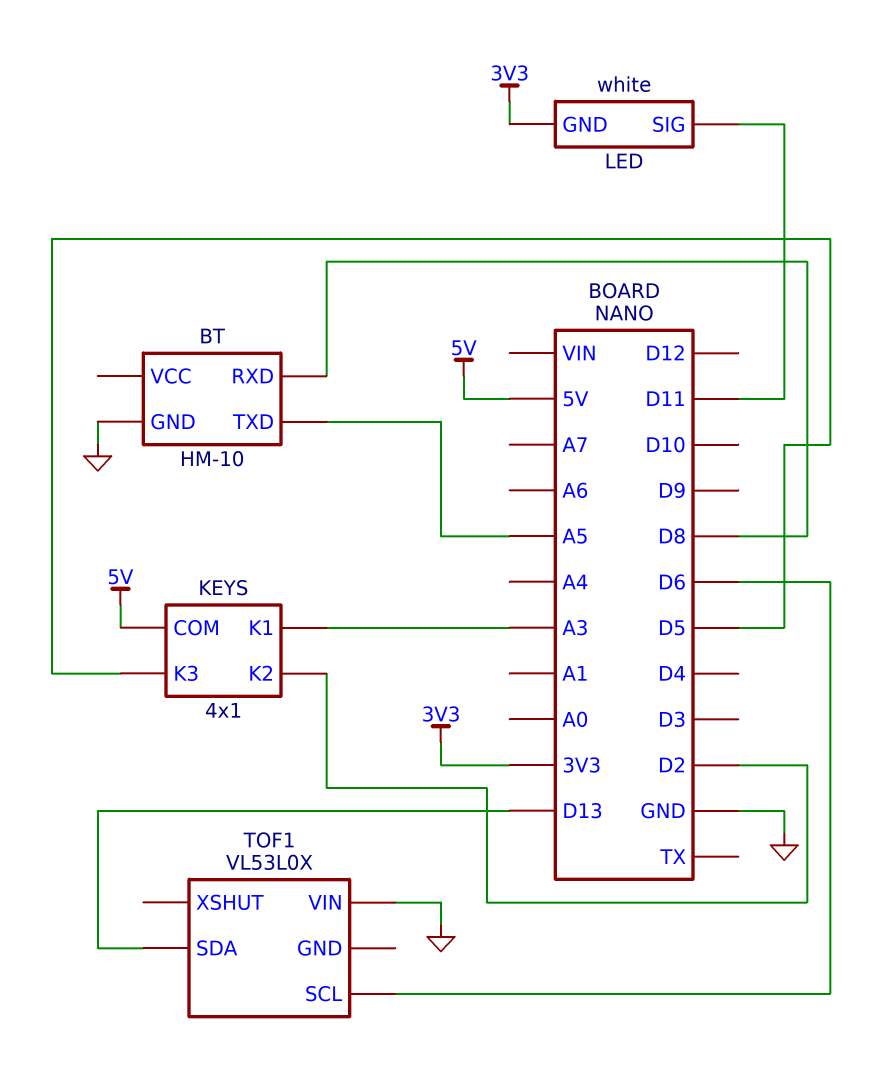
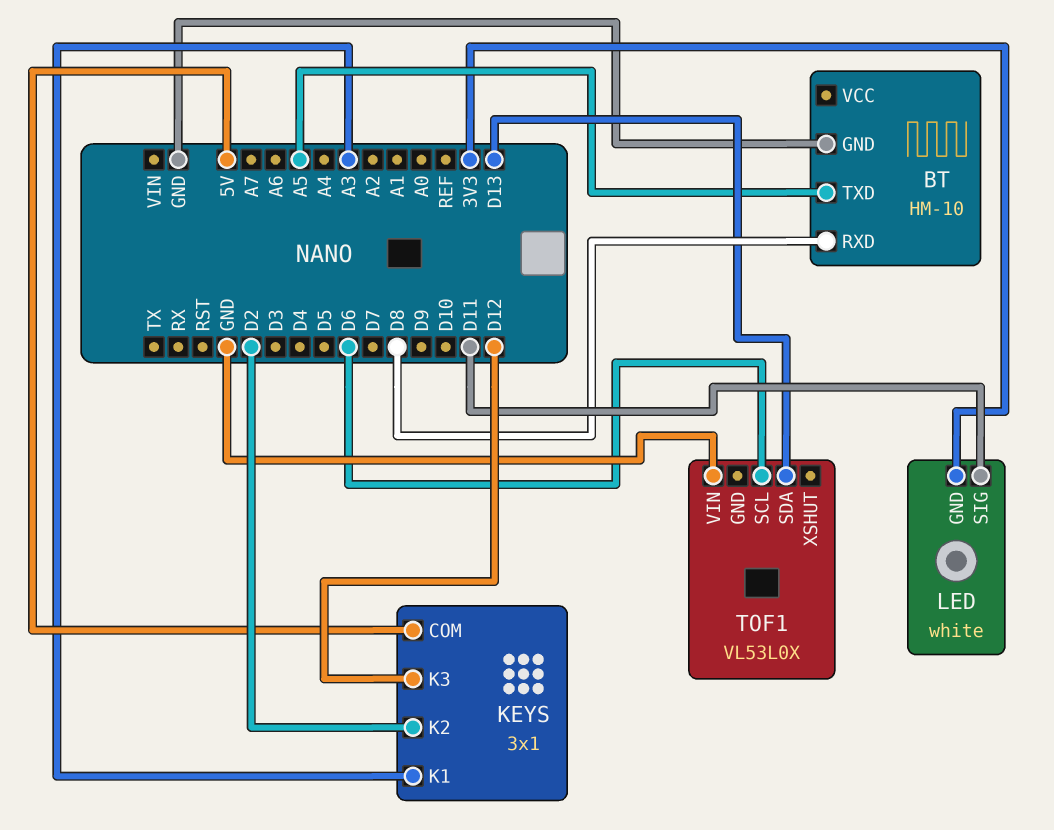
KEYS: 4x1 -> 3x1
KEYS pin K3: D5 -> D12

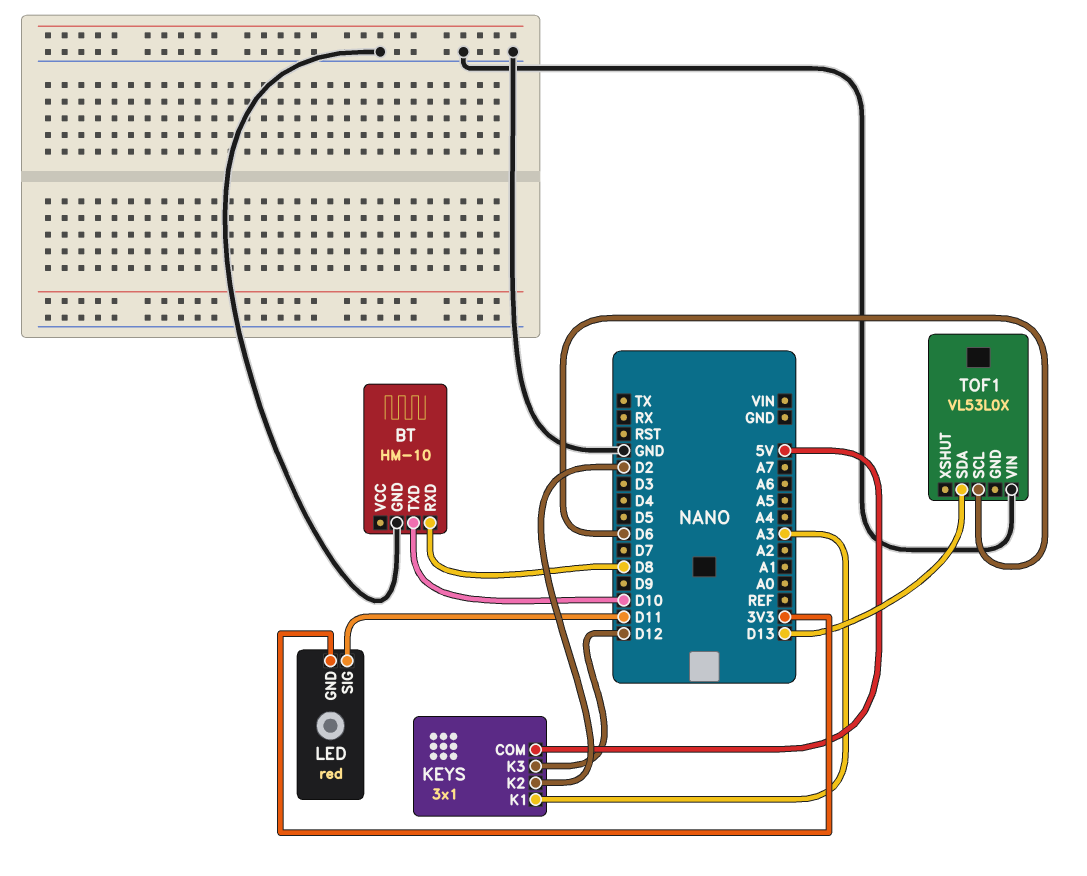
BT pin TXD: A5 -> D10
LED: white -> red

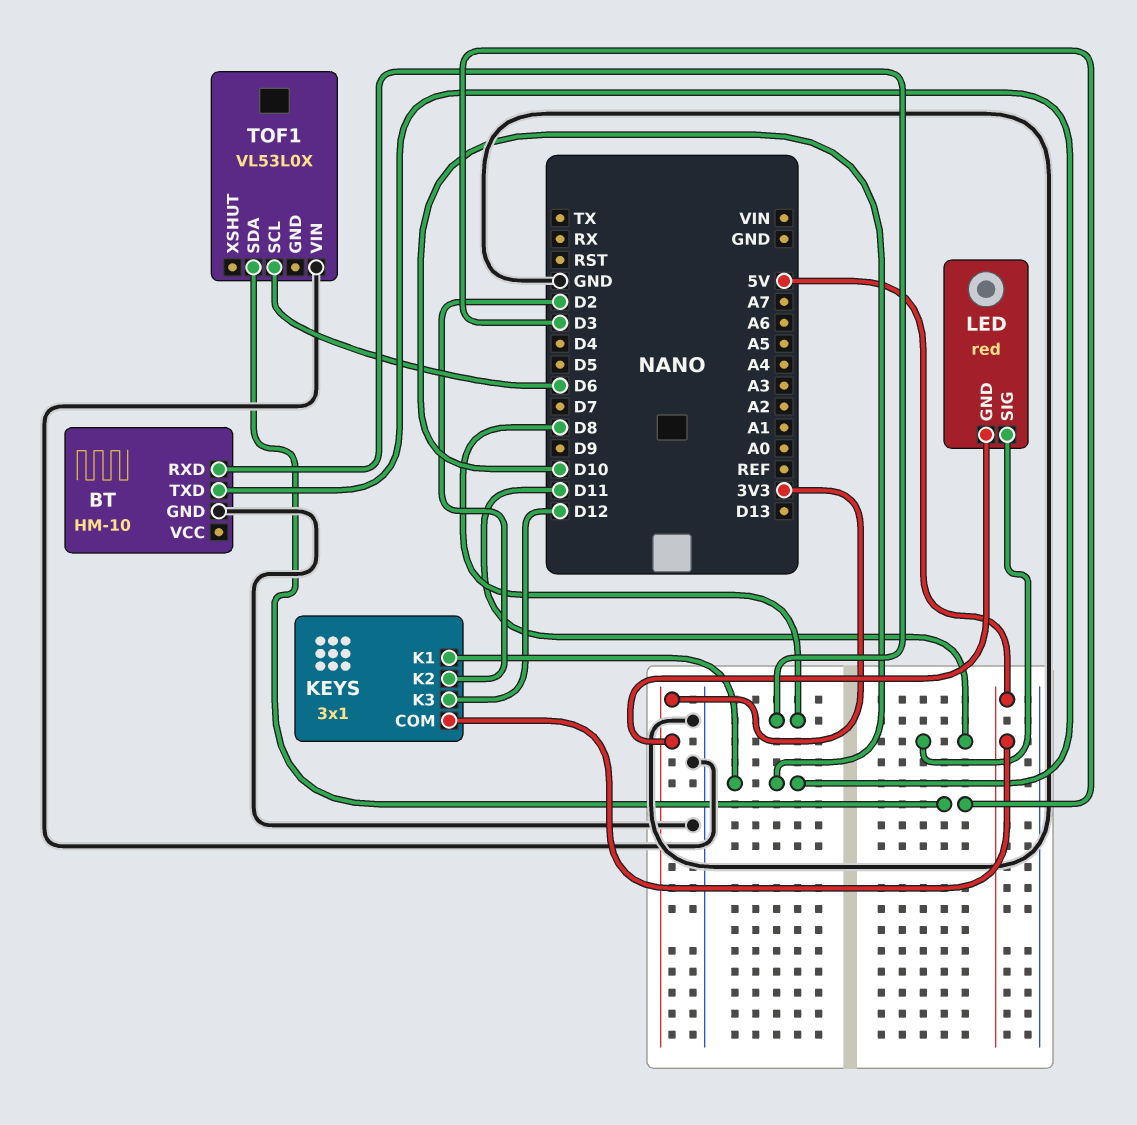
KEYS pin K1: A3 -> D10
TOF1 pin SDA: D13 -> D3

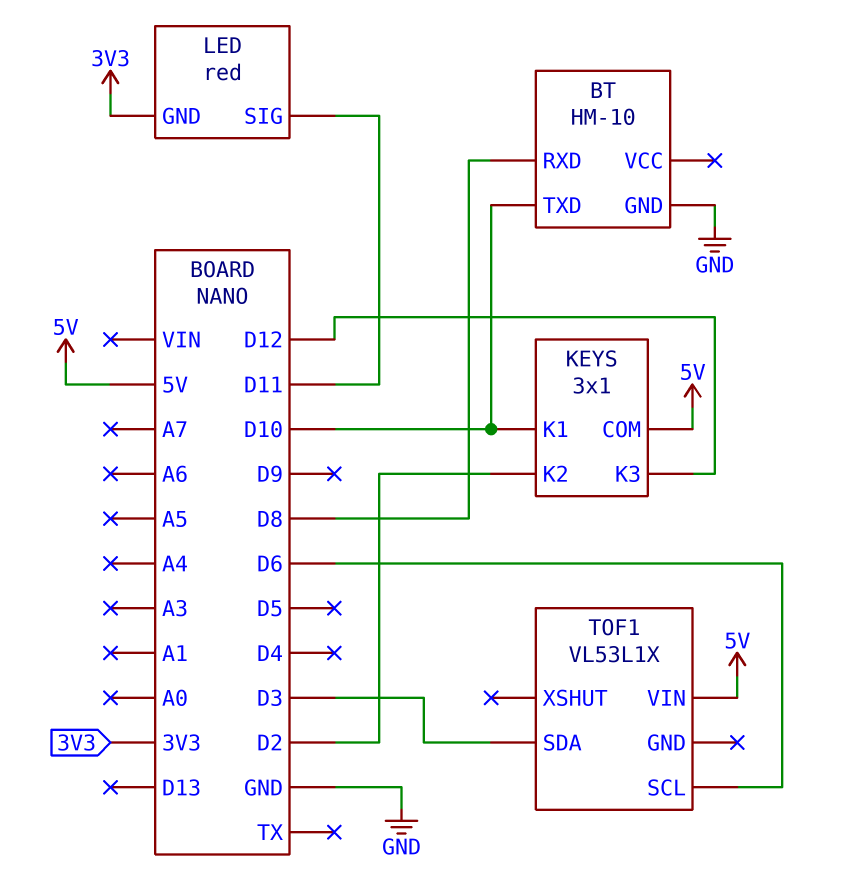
TOF1: VL53L0X -> VL53L1X
TOF1 pin VIN: GND -> 5V

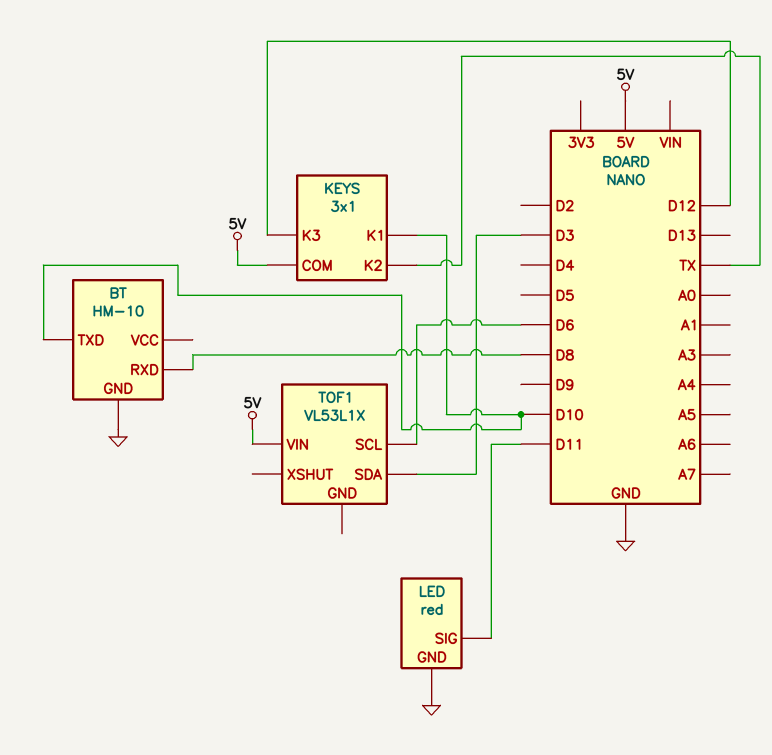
KEYS pin K2: D2 -> TX
LED pin GND: 3V3 -> GND

